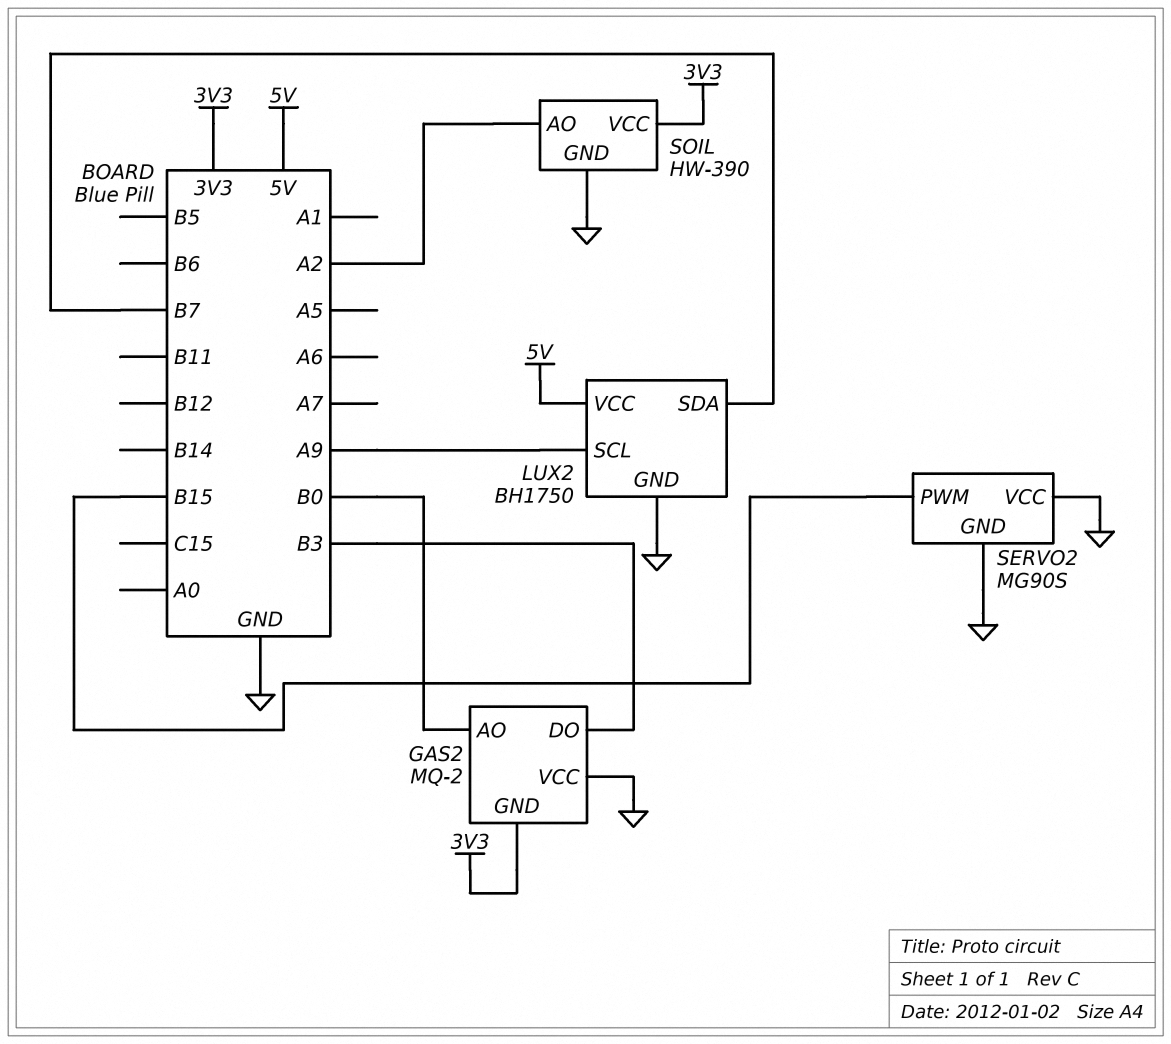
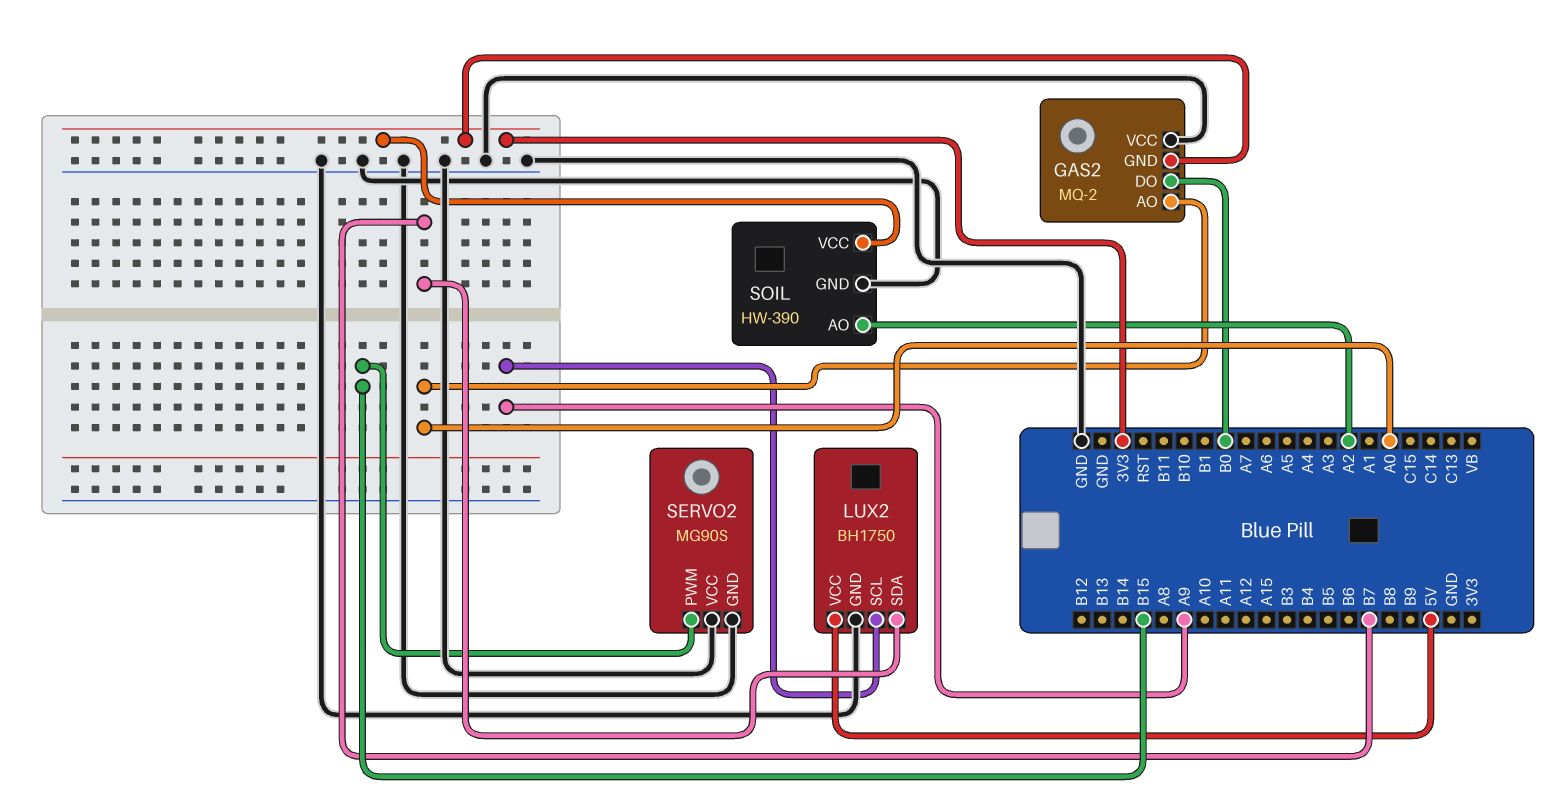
GAS2 pin AO: B0 -> A0
GAS2 pin DO: B3 -> B0

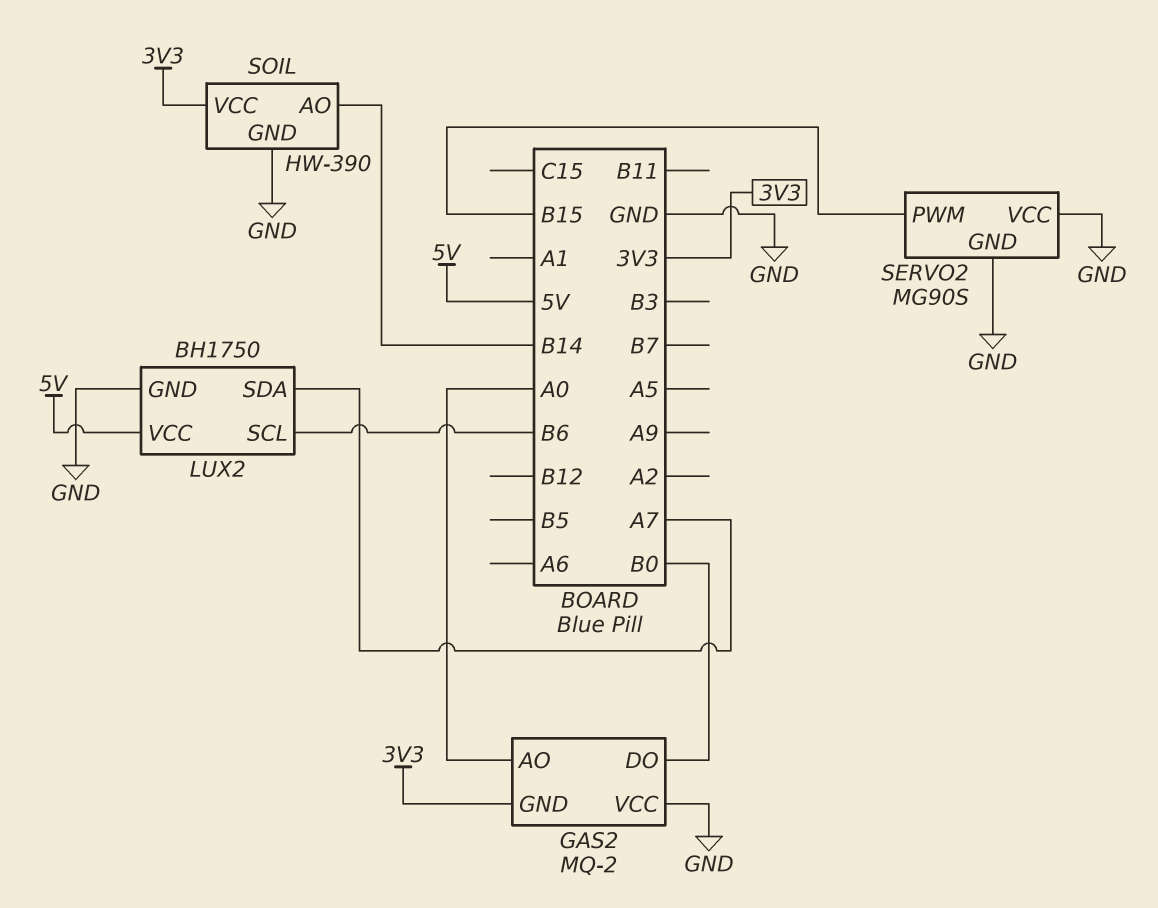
LUX2 pin SCL: A9 -> B6
LUX2 pin SDA: B7 -> A7
SOIL pin AO: A2 -> B14

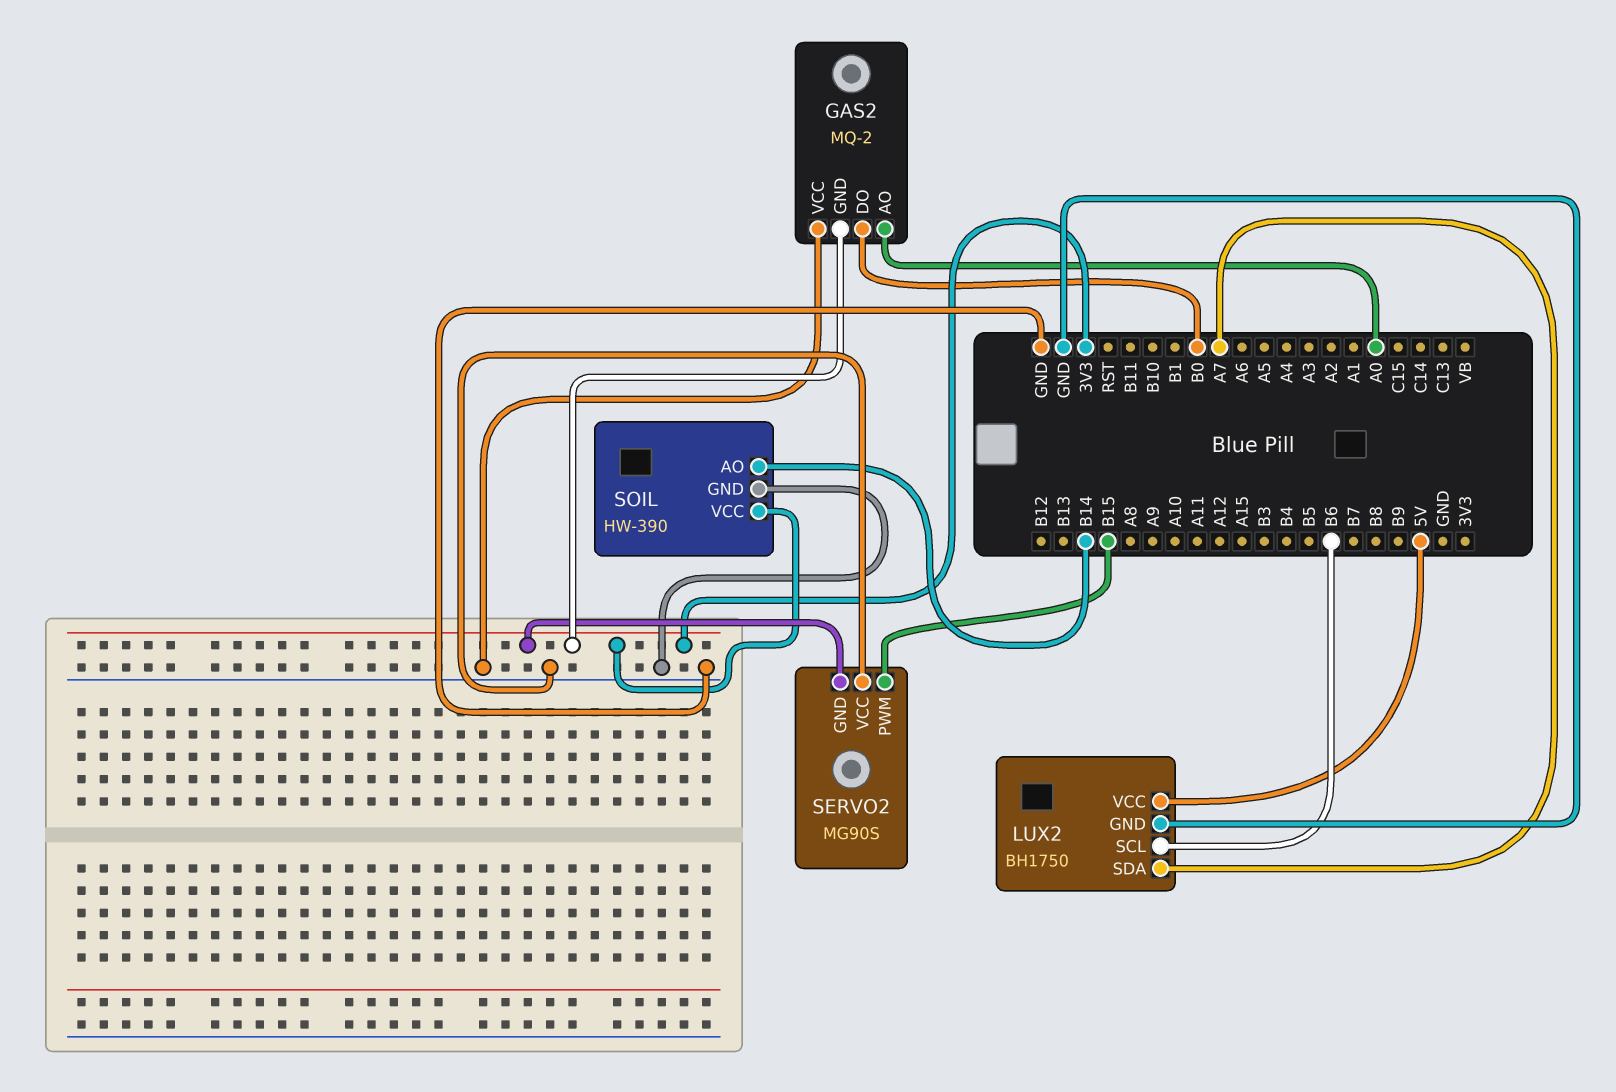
SERVO2 pin GND: GND -> 3V3

